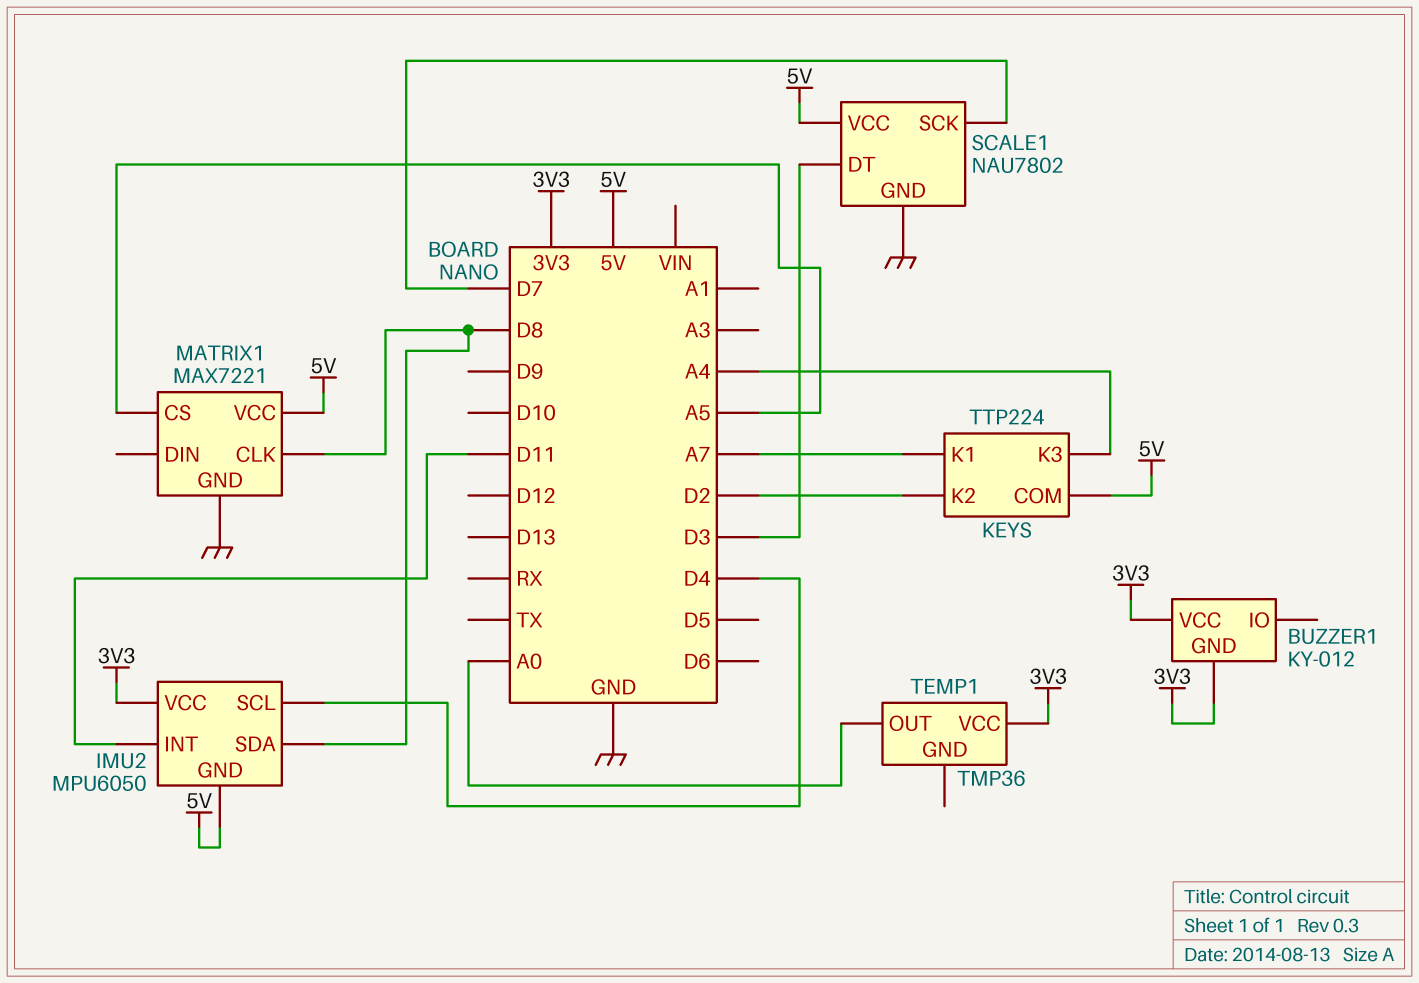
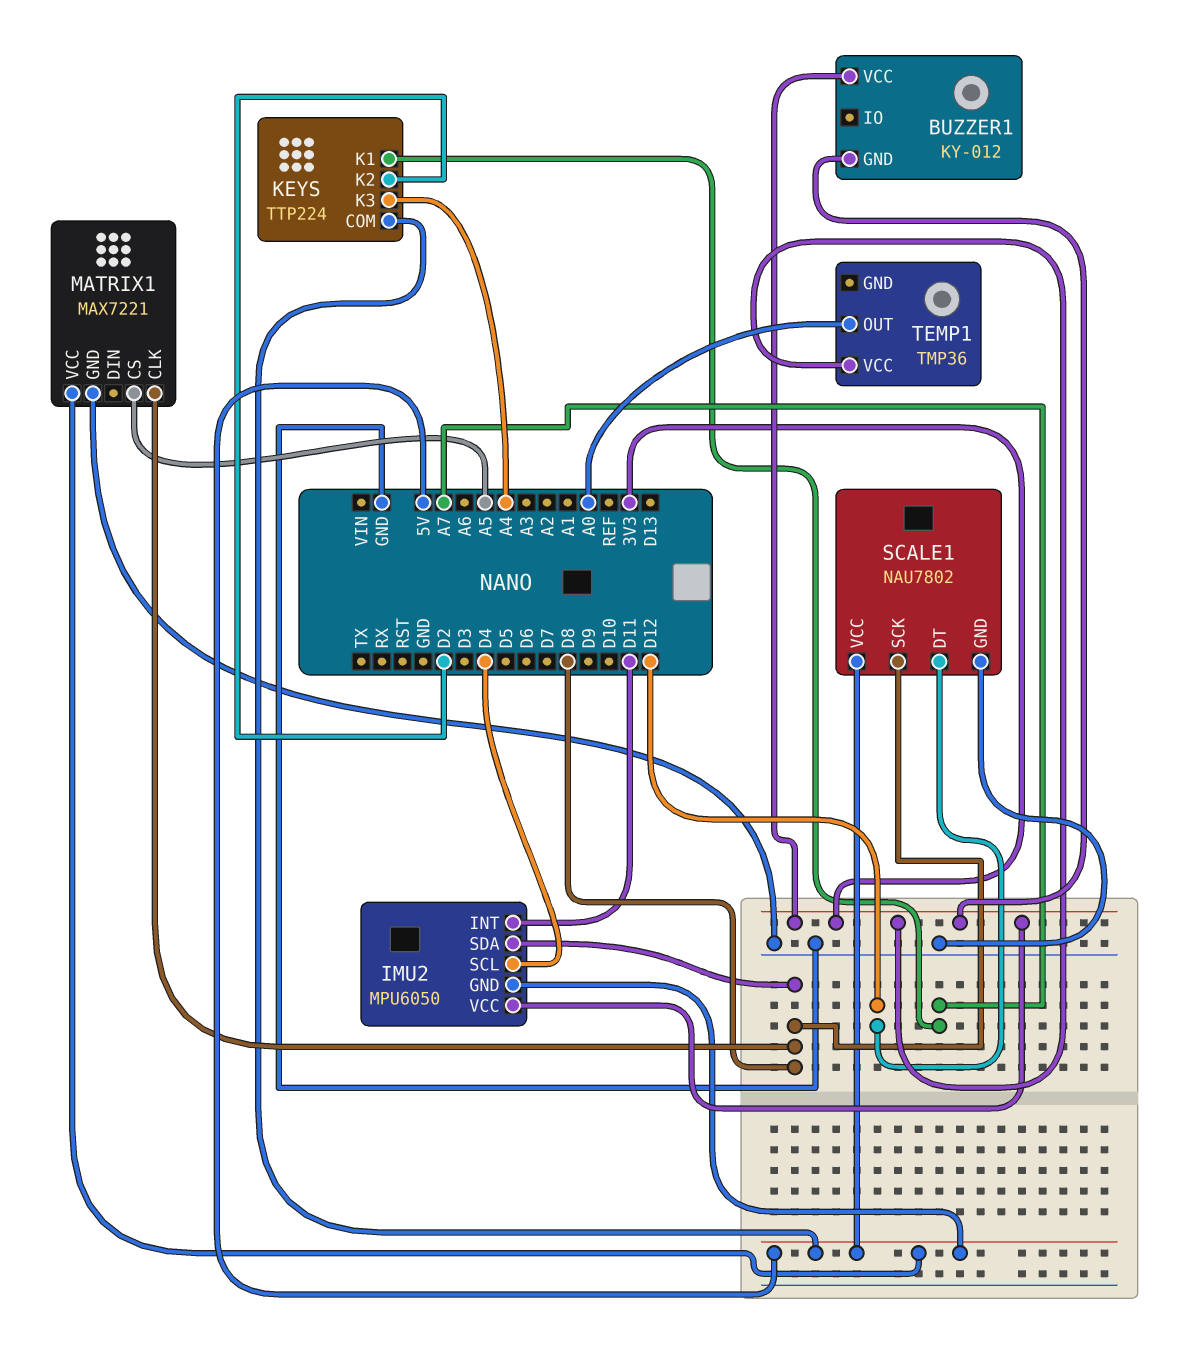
SCALE1 pin DT: D3 -> D12
SCALE1 pin SCK: D7 -> D8

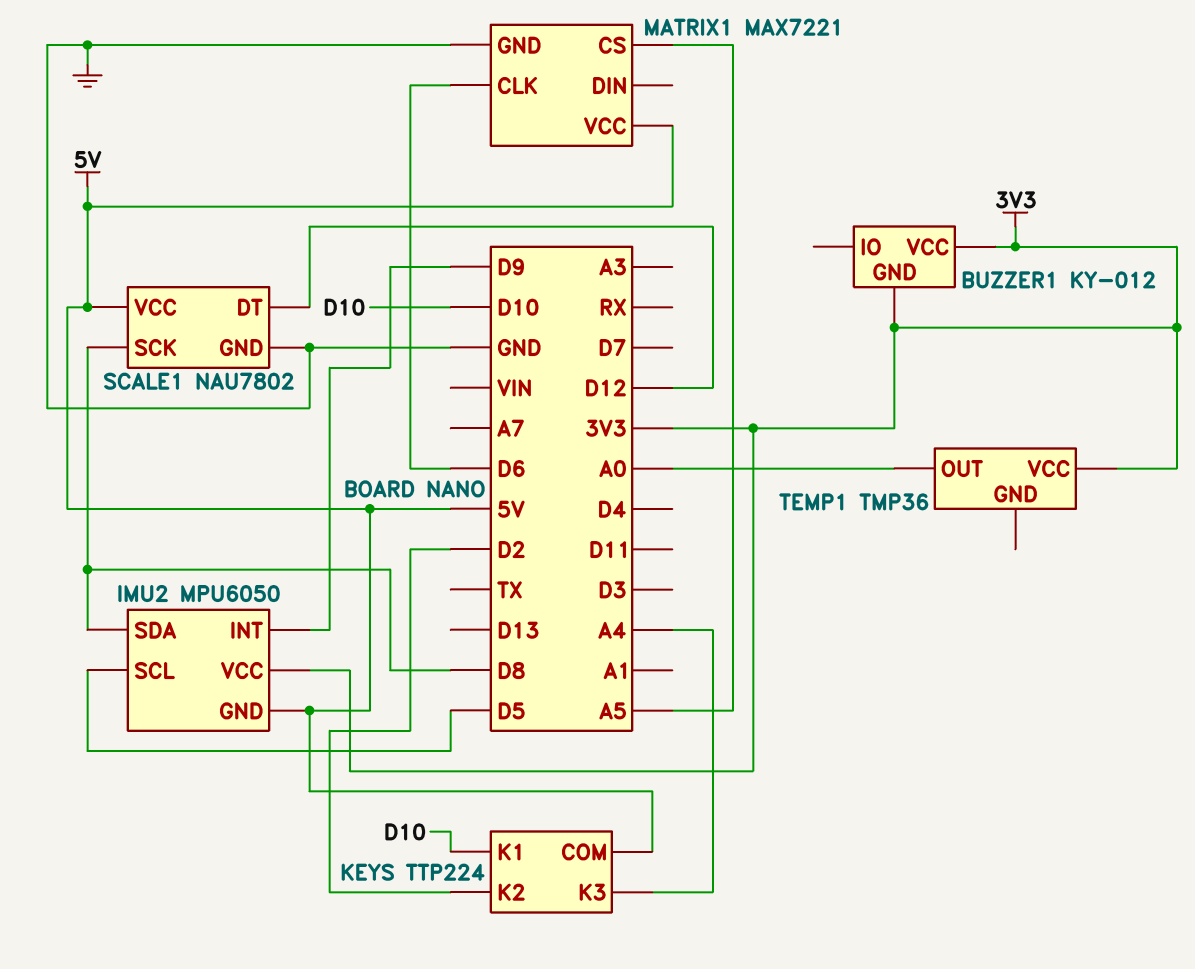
IMU2 pin INT: D11 -> D9
IMU2 pin SCL: D4 -> D5
KEYS pin K1: A7 -> D10
MATRIX1 pin CLK: D8 -> D6

